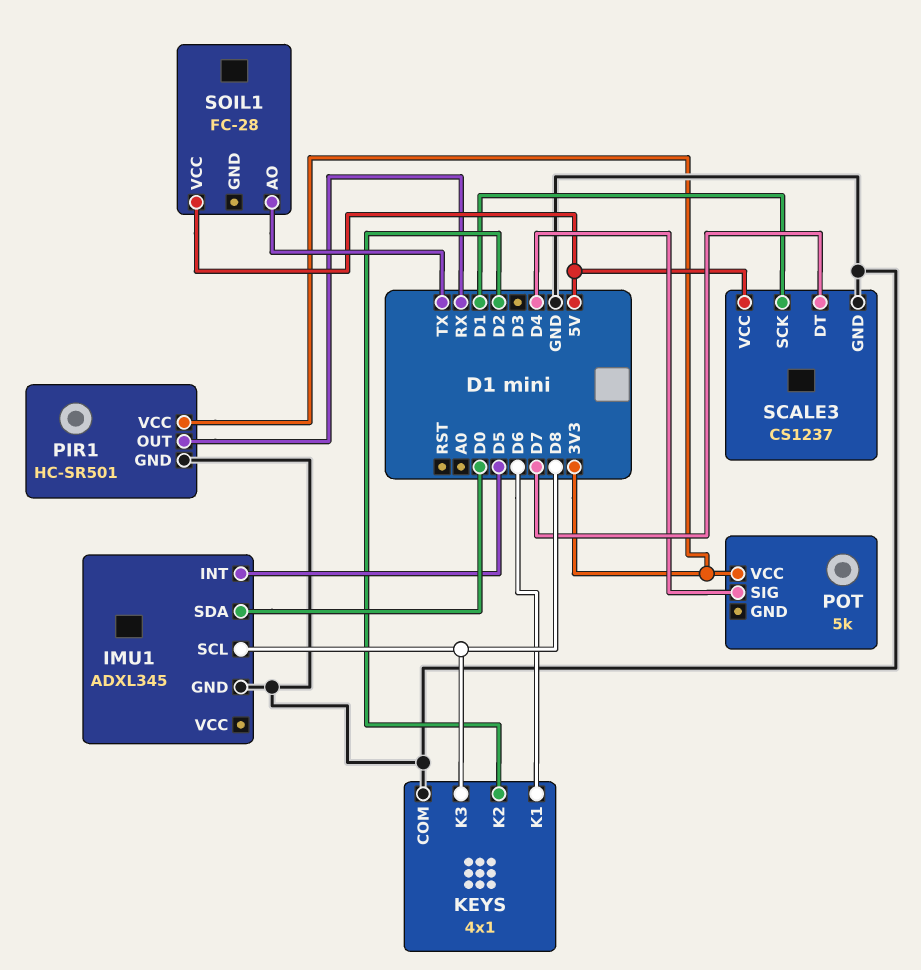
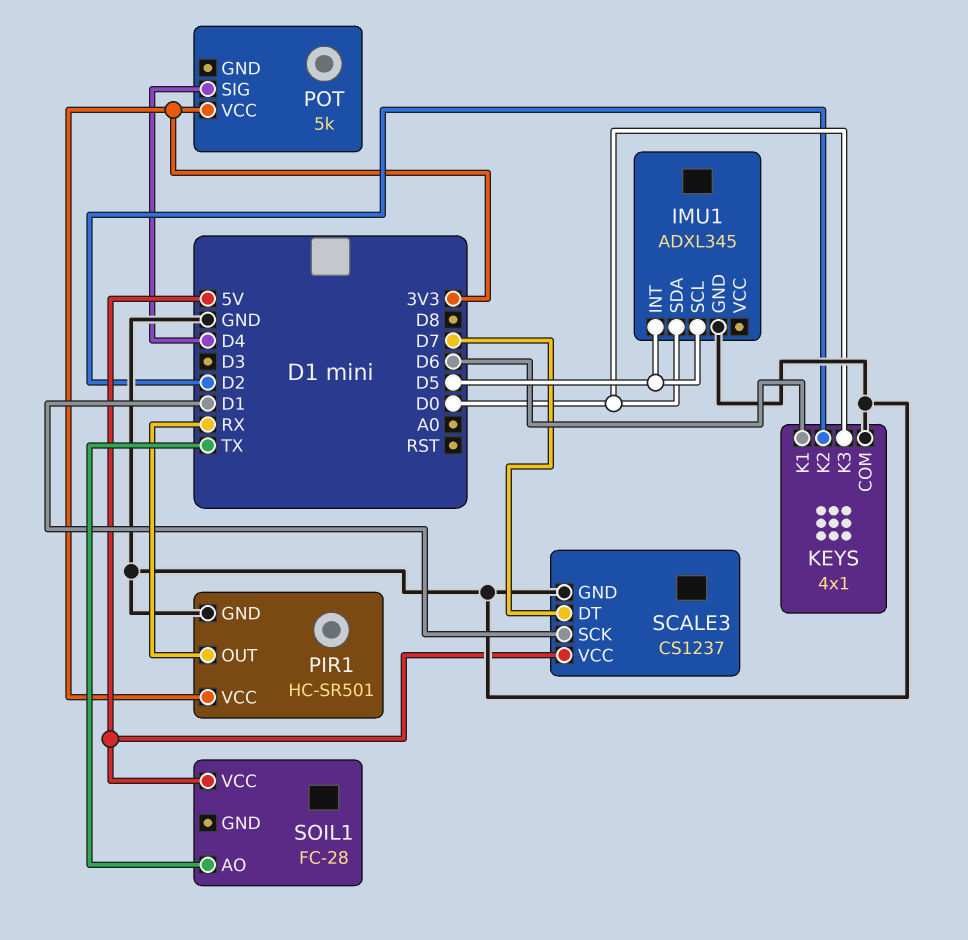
IMU1 pin SCL: D8 -> D5
KEYS pin K3: D8 -> D0

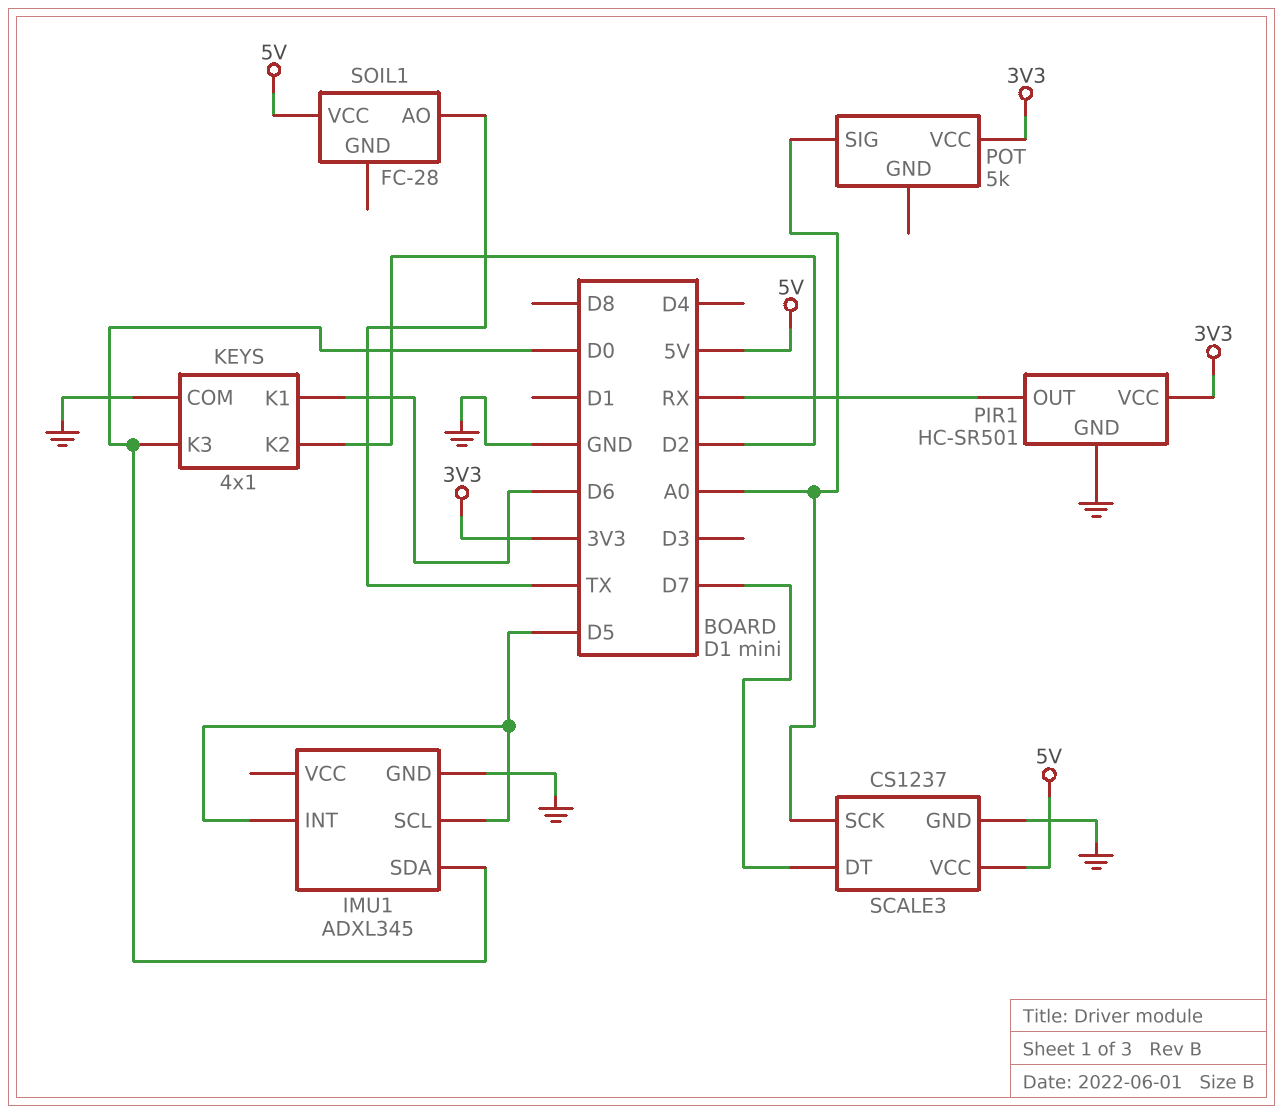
POT pin SIG: D4 -> A0
SCALE3 pin SCK: D1 -> A0

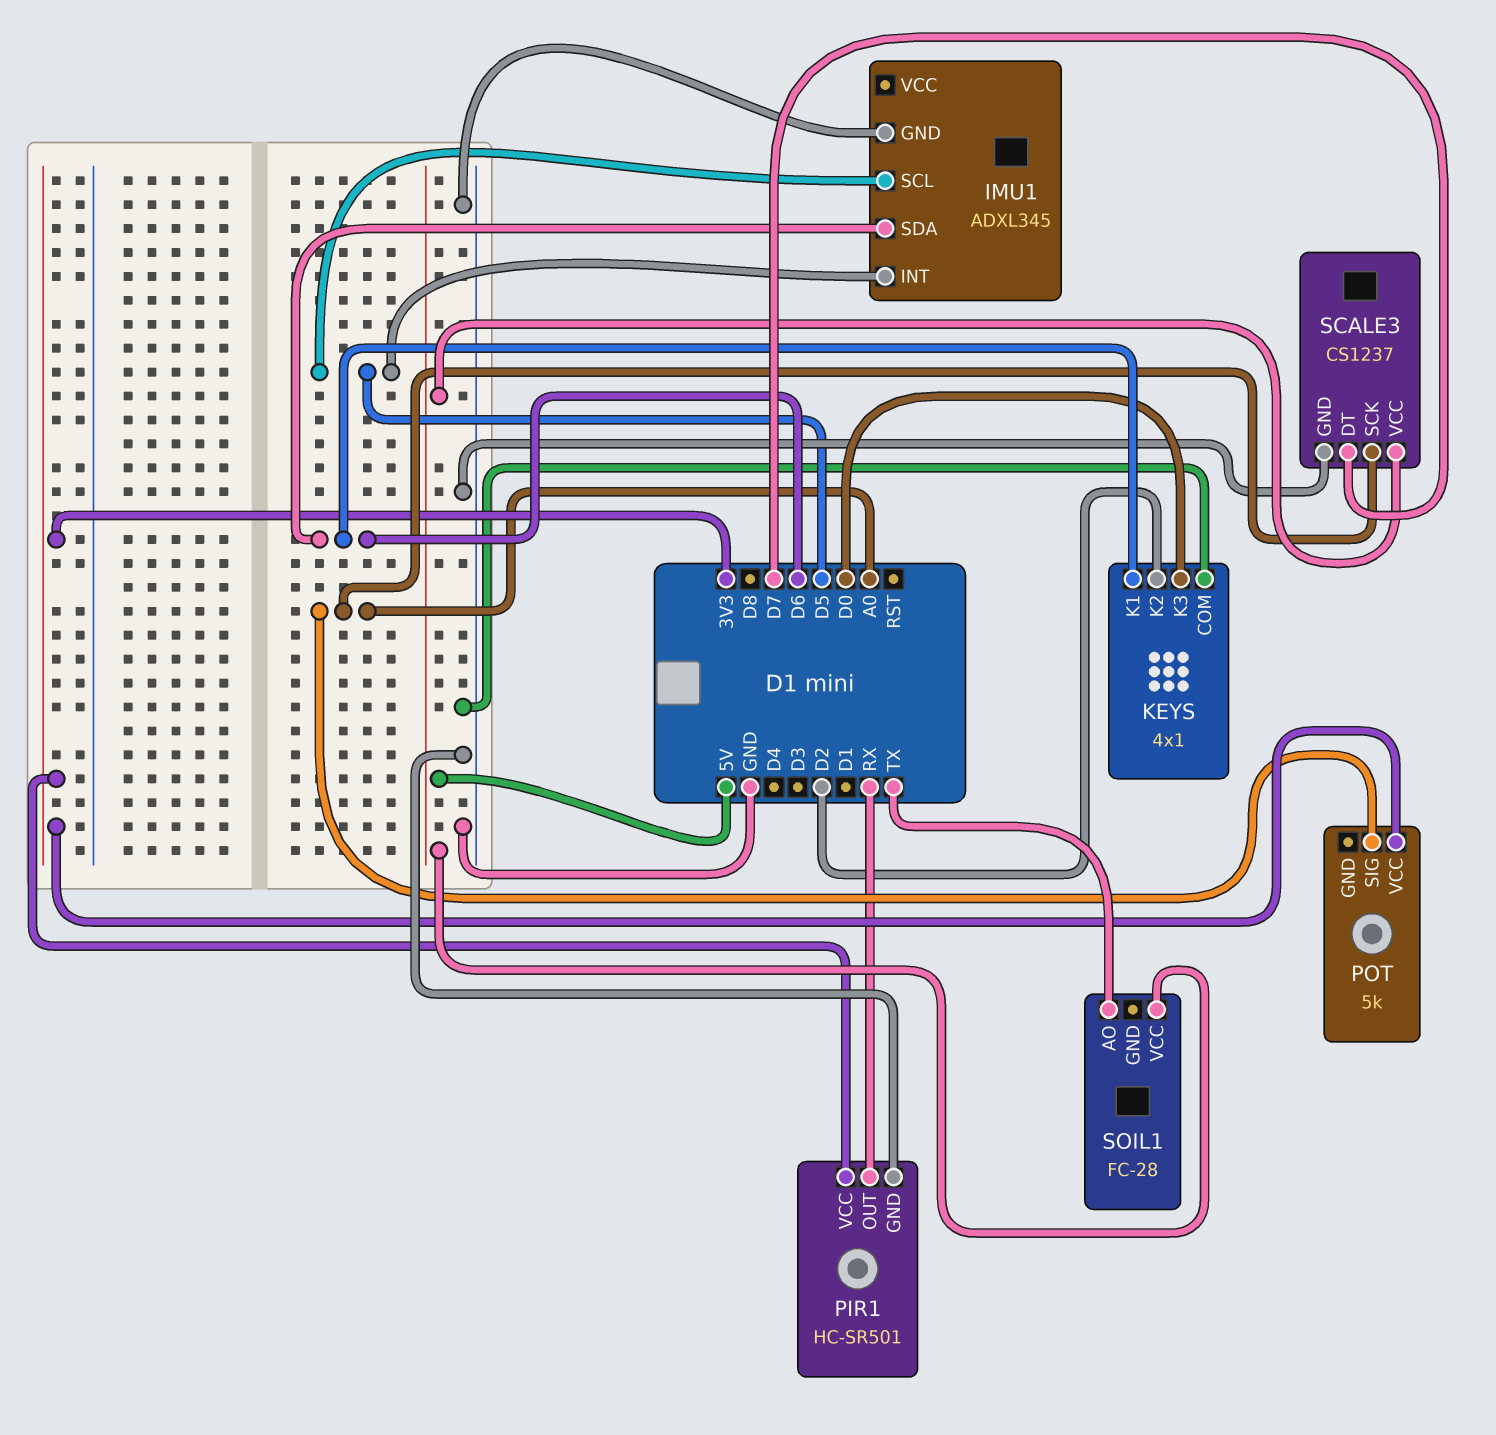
IMU1 pin SDA: D0 -> D6

